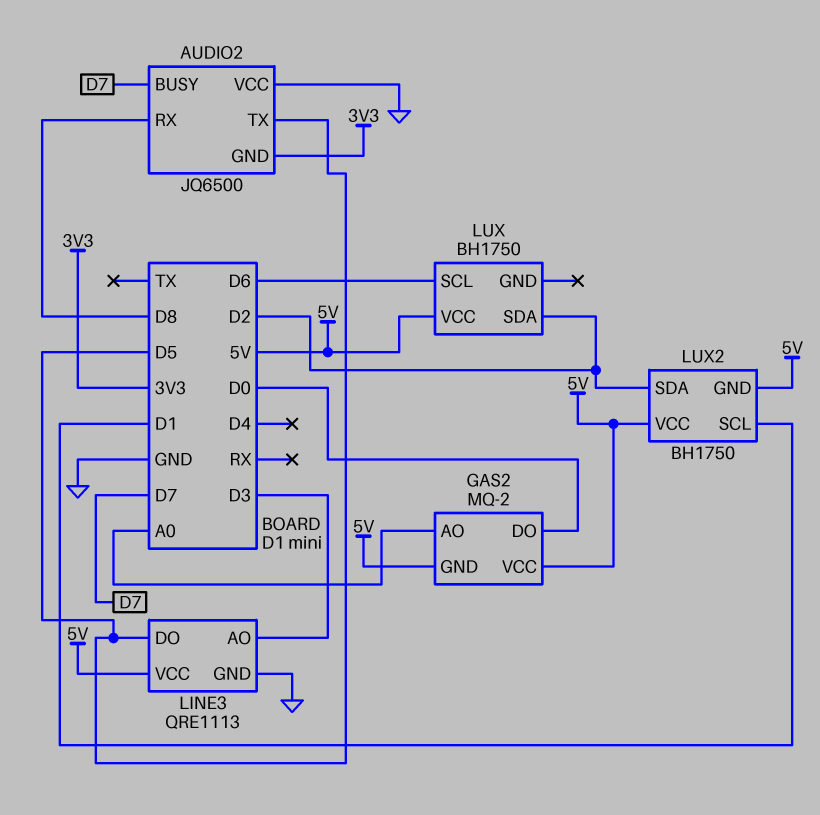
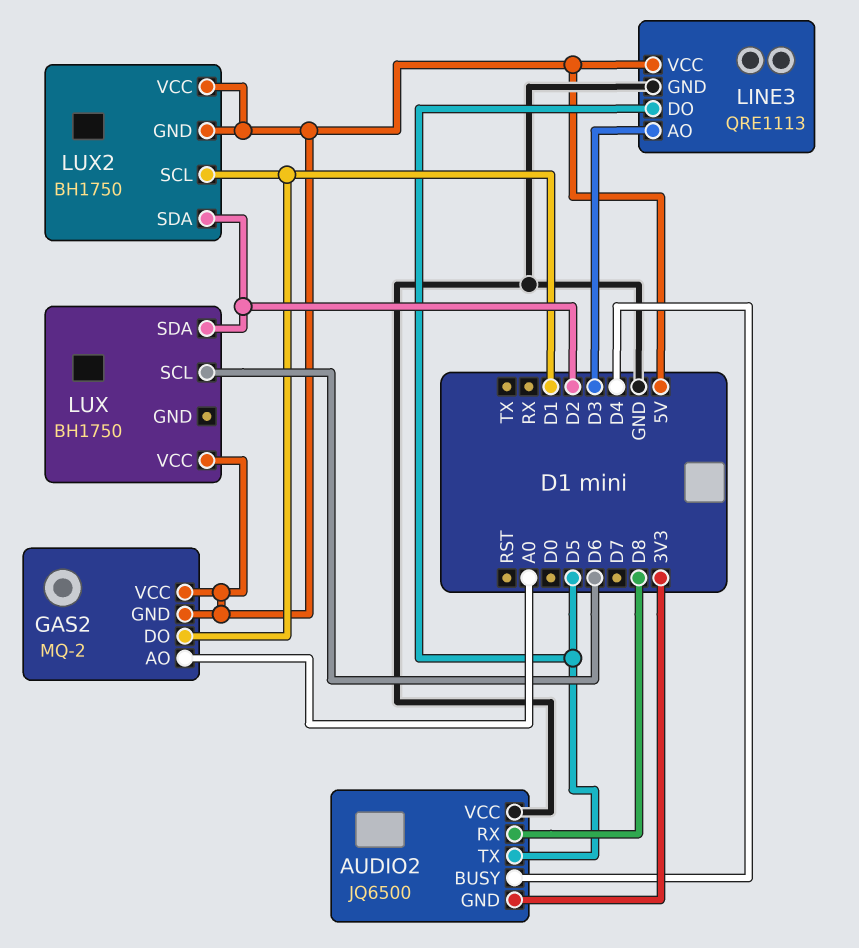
AUDIO2 pin BUSY: D7 -> D4
GAS2 pin DO: D0 -> D1

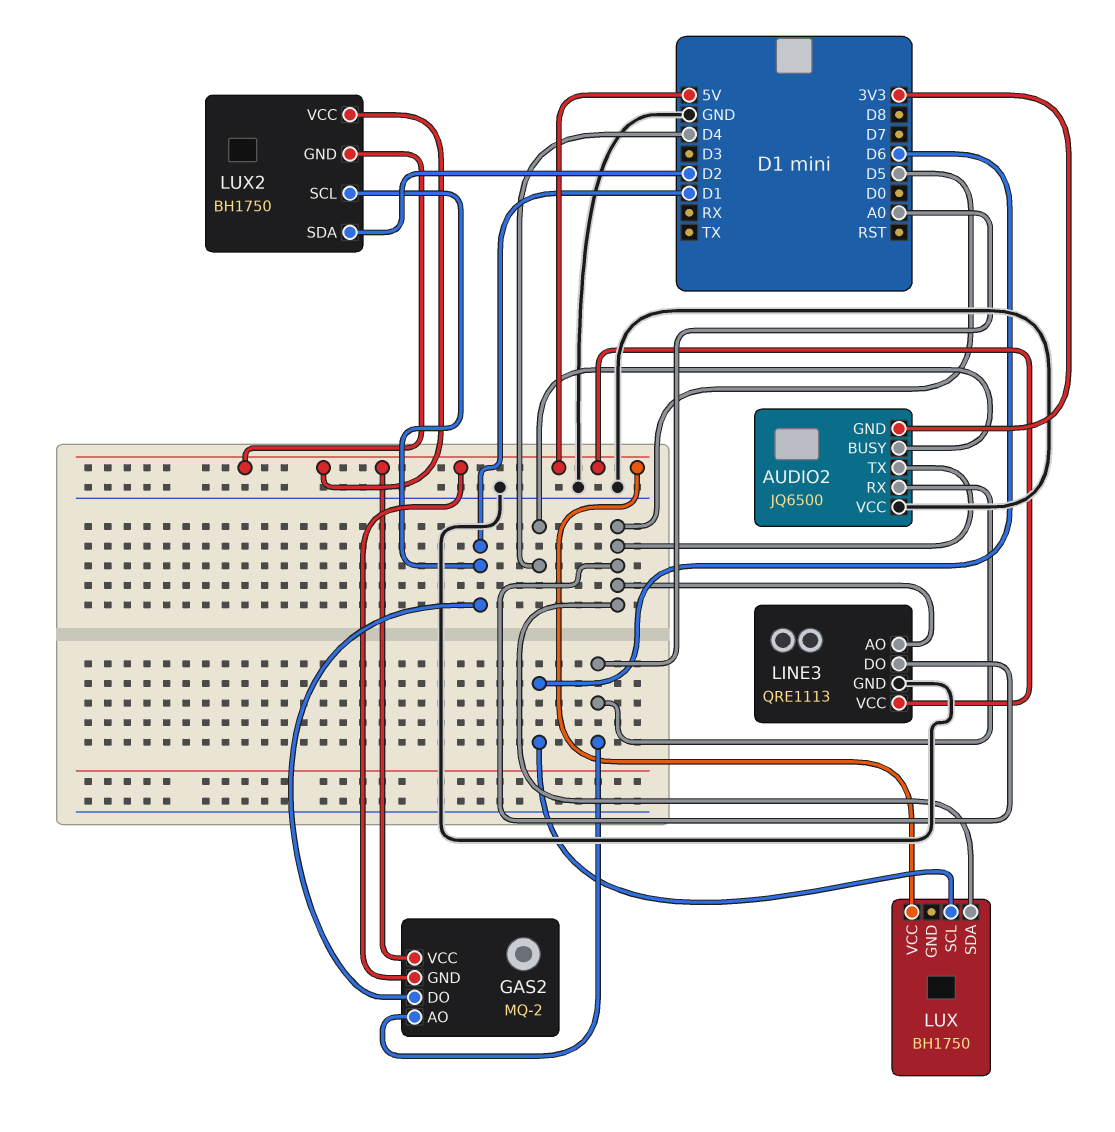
AUDIO2 pin RX: D8 -> A0
LINE3 pin AO: D3 -> D5
LUX pin SDA: D2 -> D5

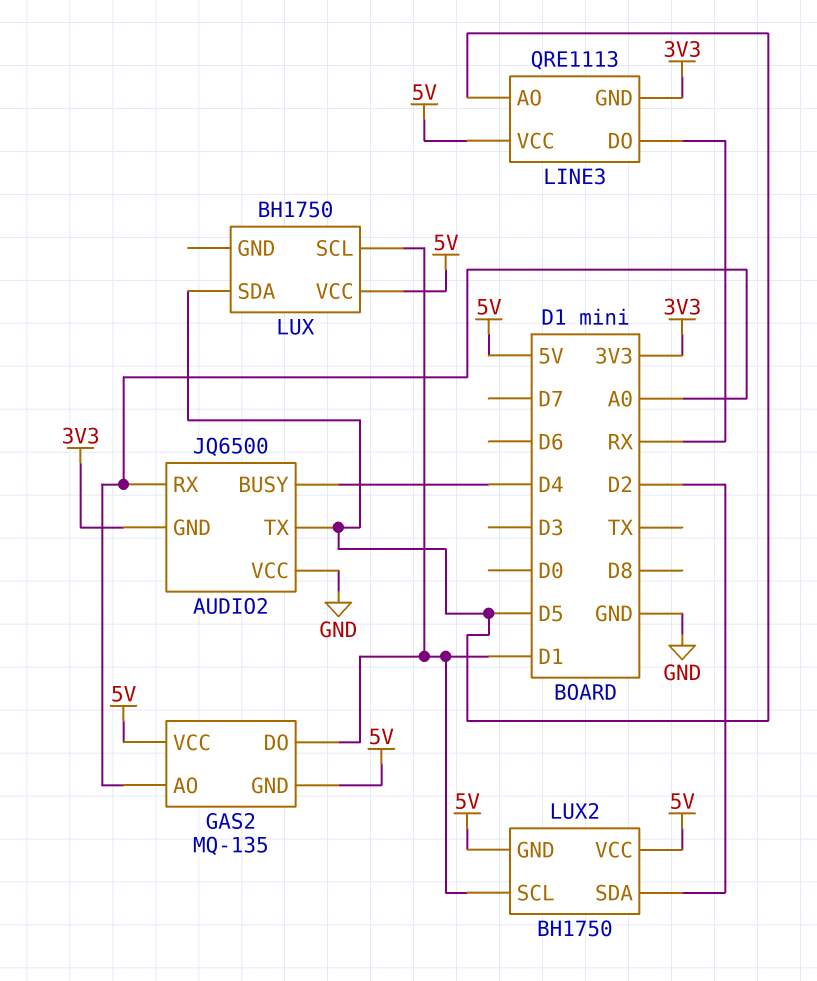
GAS2: MQ-2 -> MQ-135
LINE3 pin DO: D5 -> RX
LINE3 pin GND: GND -> 3V3
LUX pin SCL: D6 -> D1

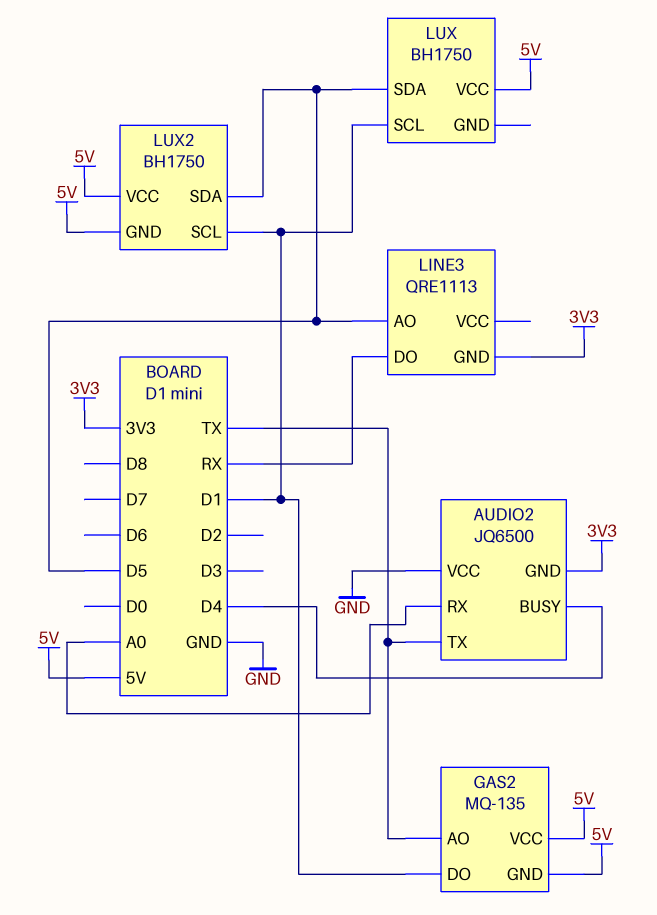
AUDIO2 pin TX: D5 -> TX
GAS2 pin AO: A0 -> TX
LINE3 pin VCC: 5V -> none
LUX2 pin SDA: D2 -> D5

